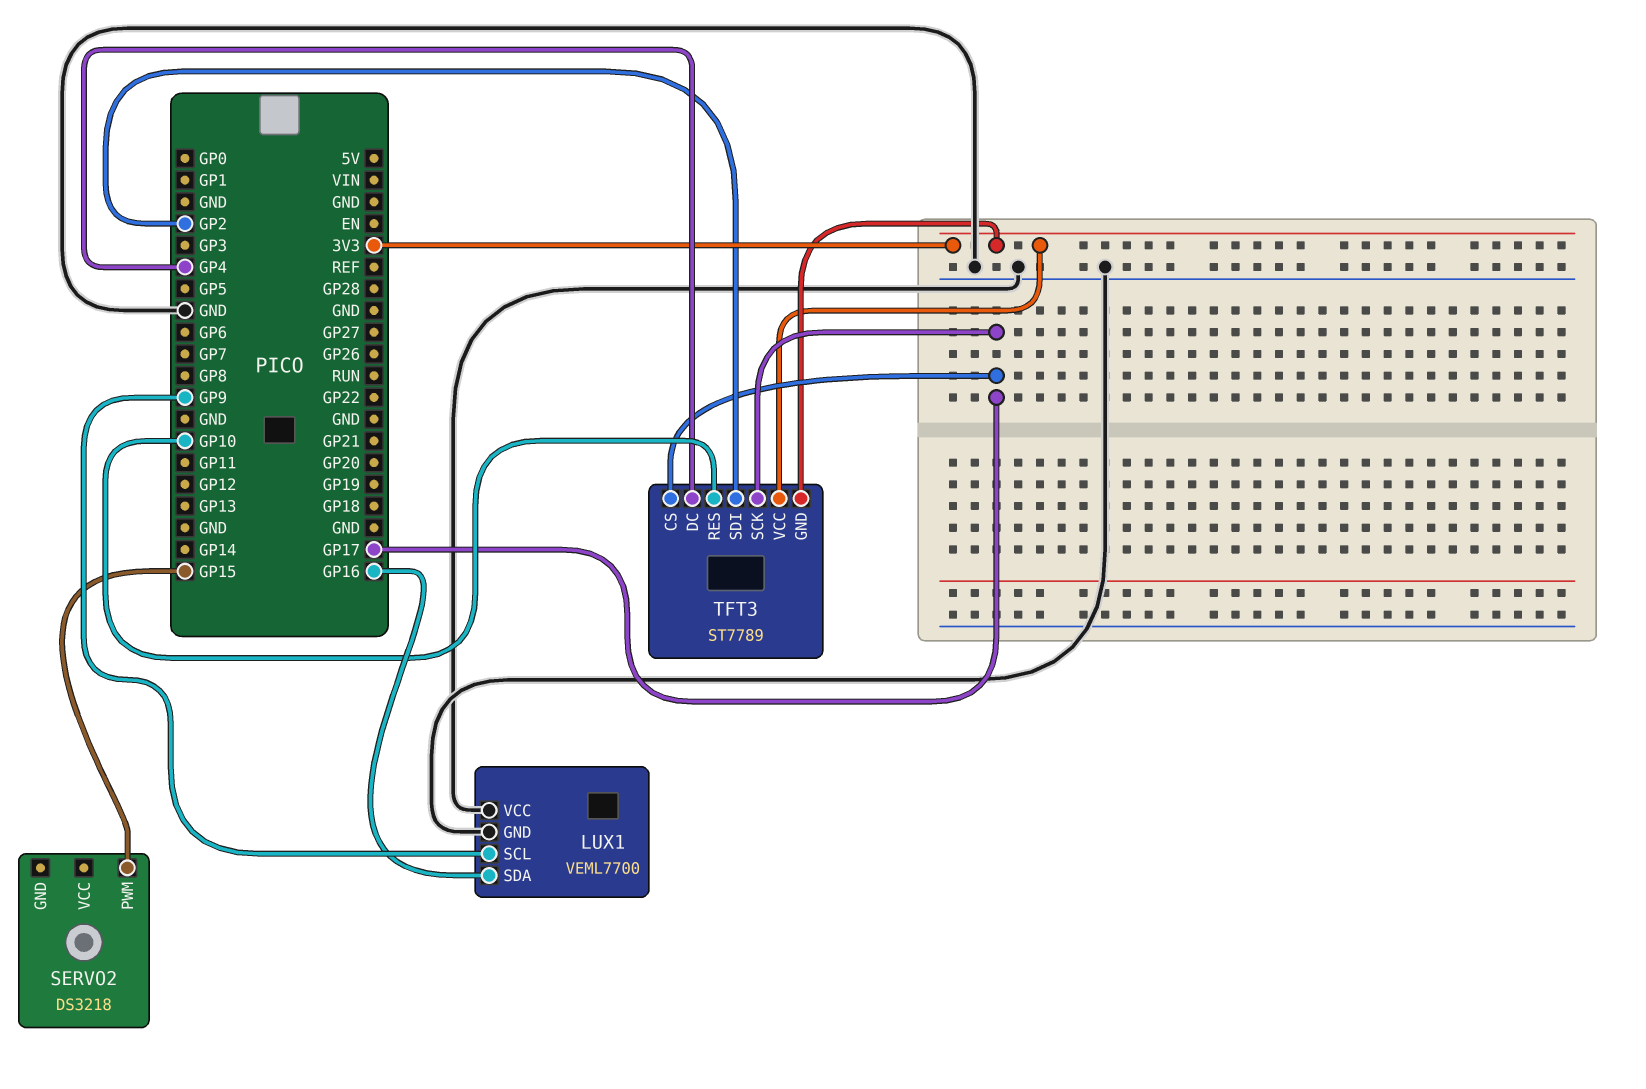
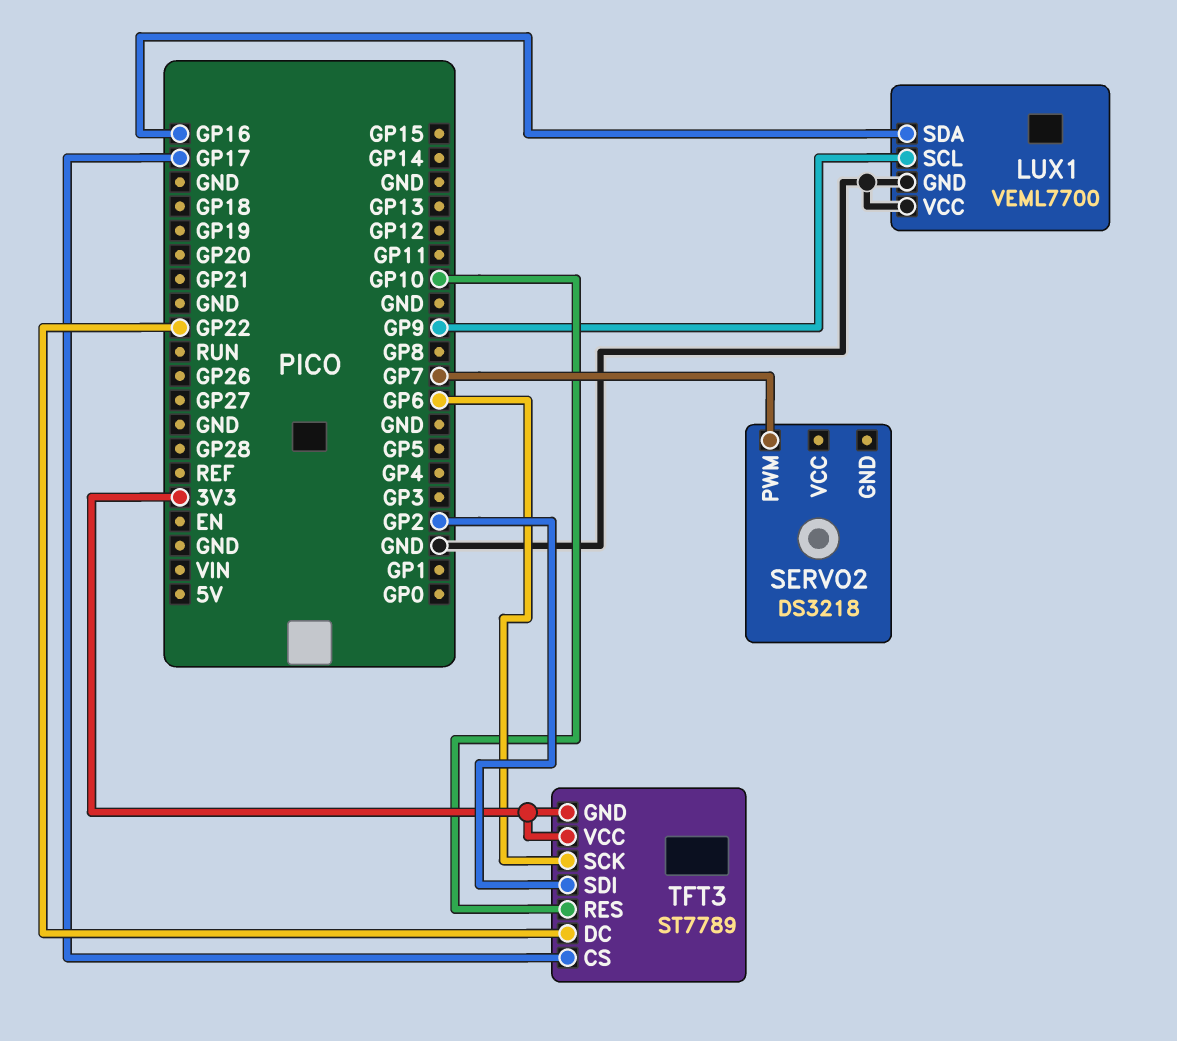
SERVO2 pin PWM: GP15 -> GP7
TFT3 pin DC: GP4 -> GP22
TFT3 pin SCK: GP17 -> GP6

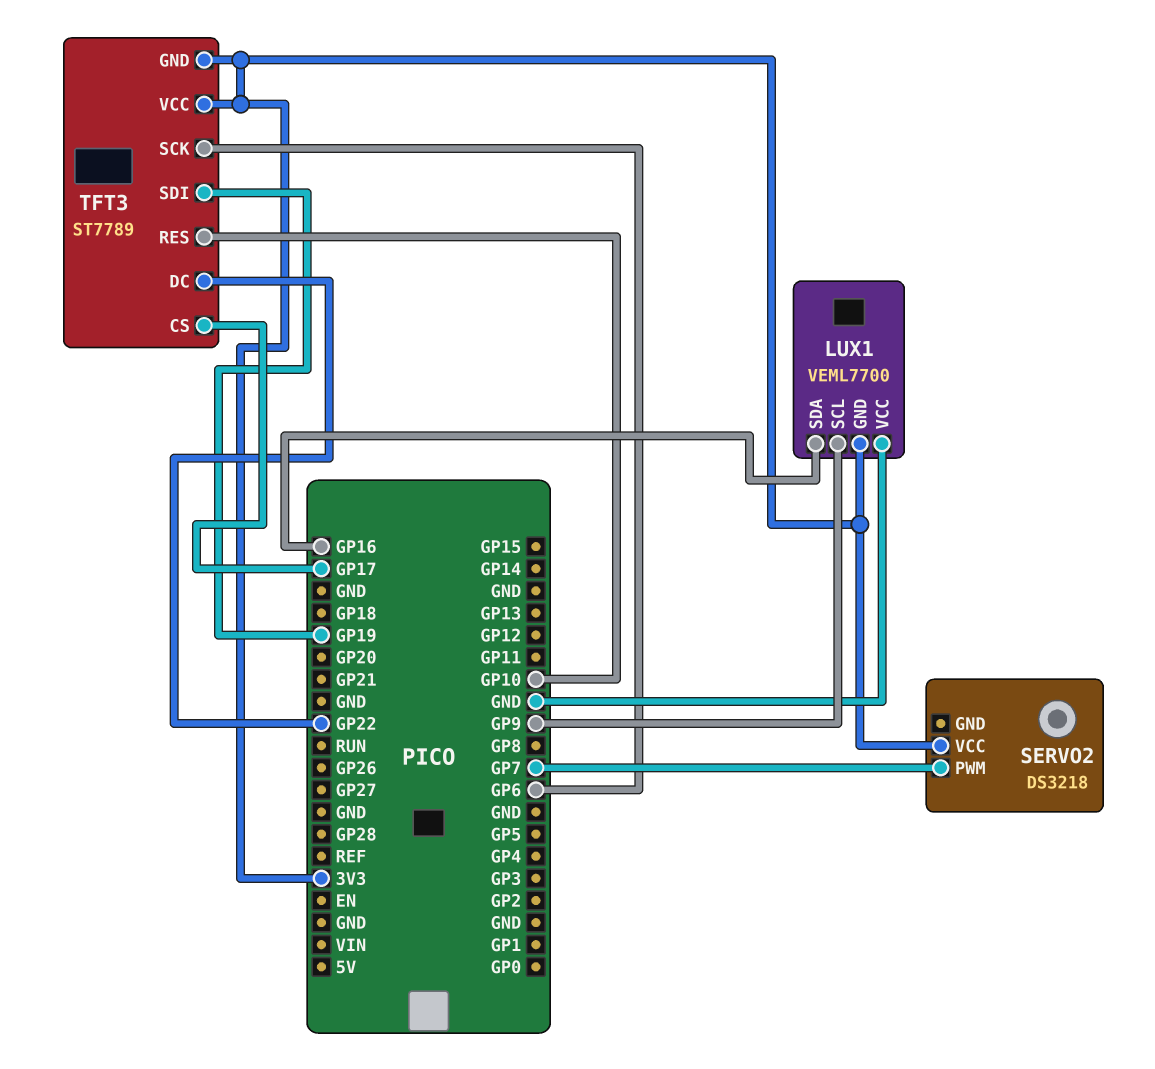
LUX1 pin GND: GND -> 3V3
SERVO2 pin VCC: none -> 3V3
TFT3 pin SDI: GP2 -> GP19

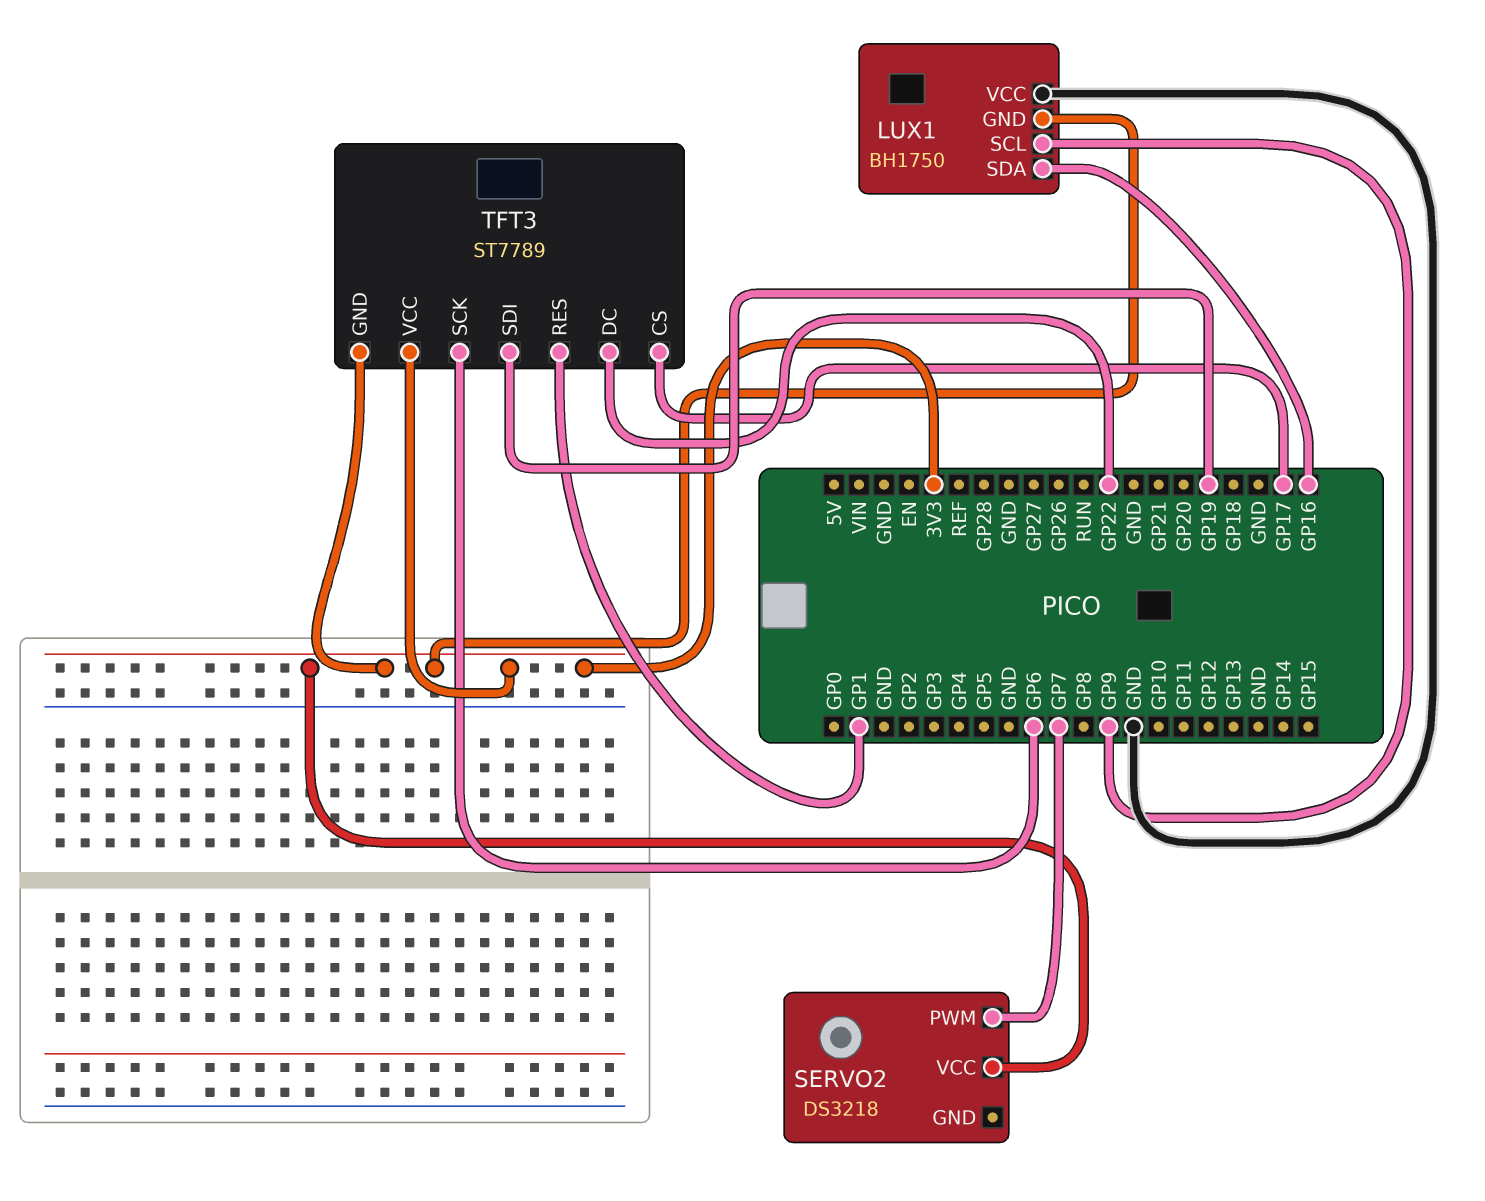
LUX1: VEML7700 -> BH1750
TFT3 pin RES: GP10 -> GP1

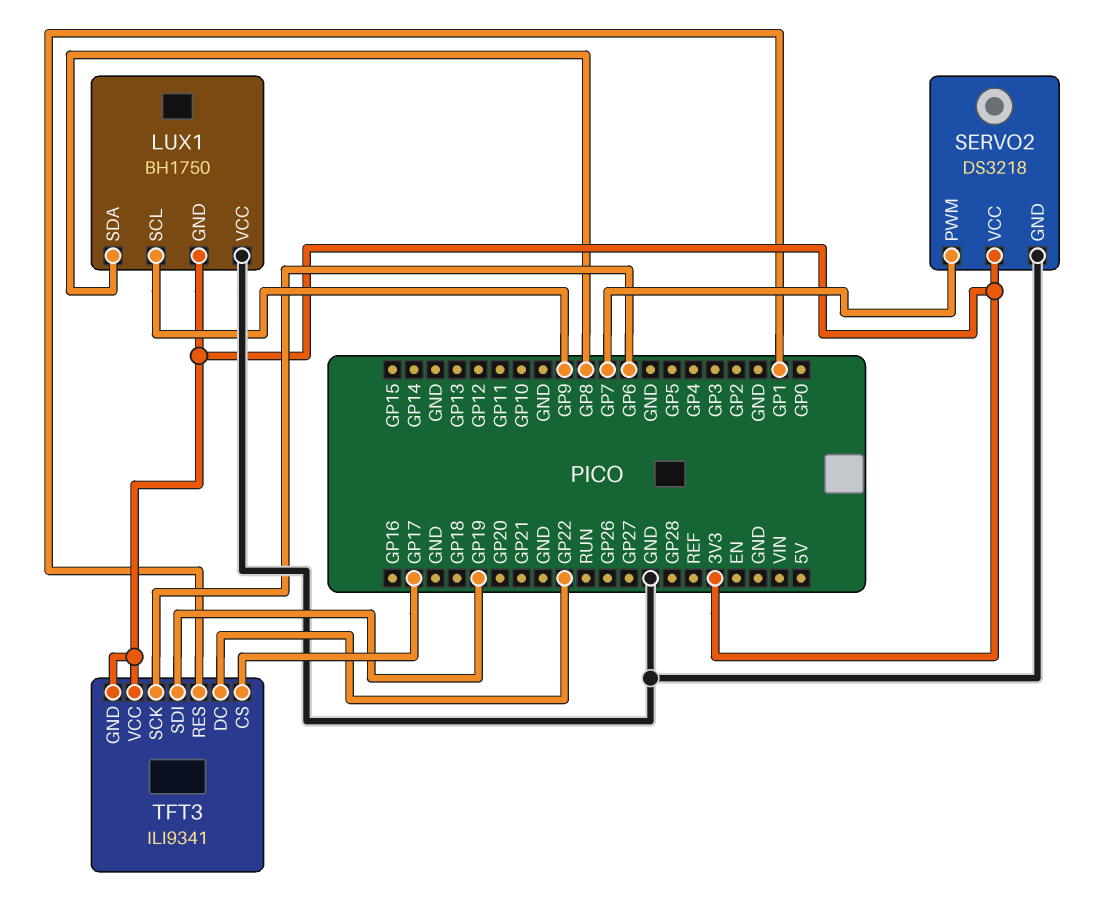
LUX1 pin SDA: GP16 -> GP8
SERVO2 pin GND: none -> GND
TFT3: ST7789 -> ILI9341

